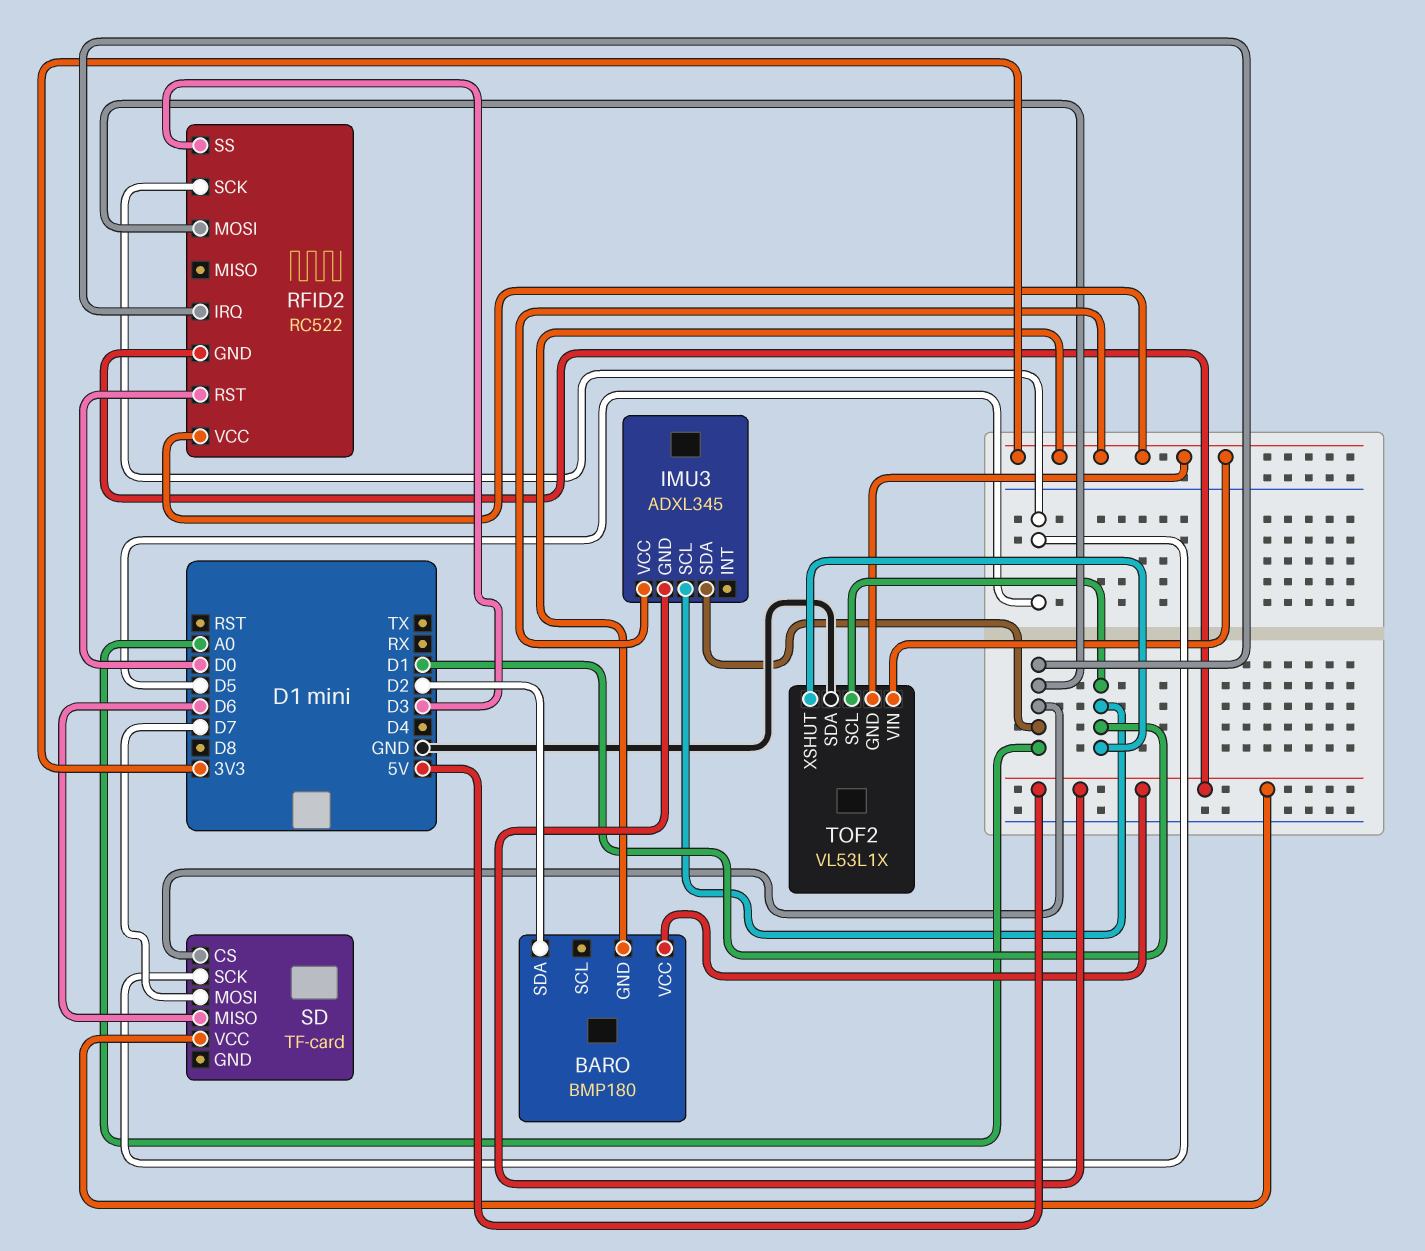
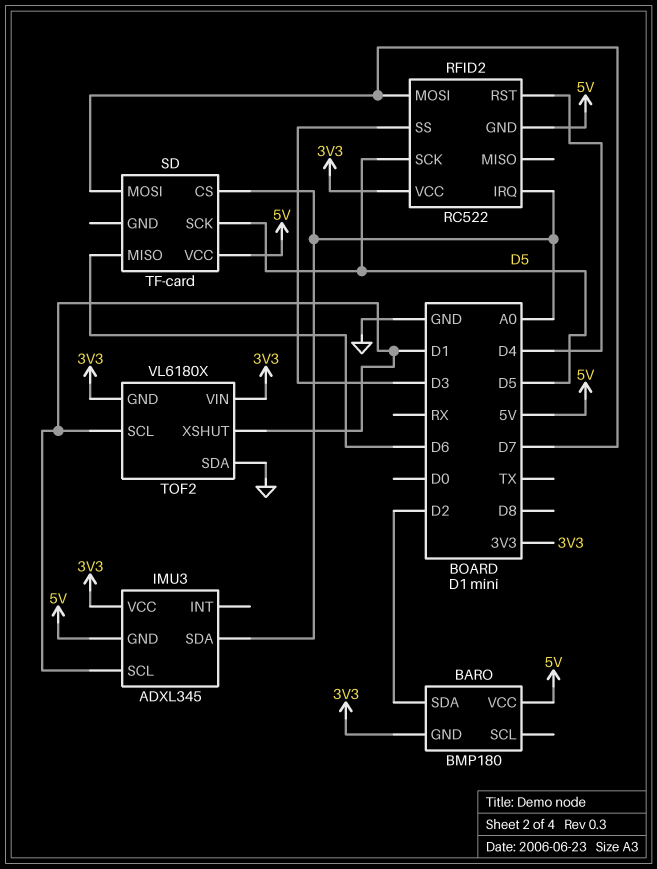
RFID2 pin MOSI: A0 -> D7
RFID2 pin RST: D0 -> D4
TOF2: VL53L1X -> VL6180X

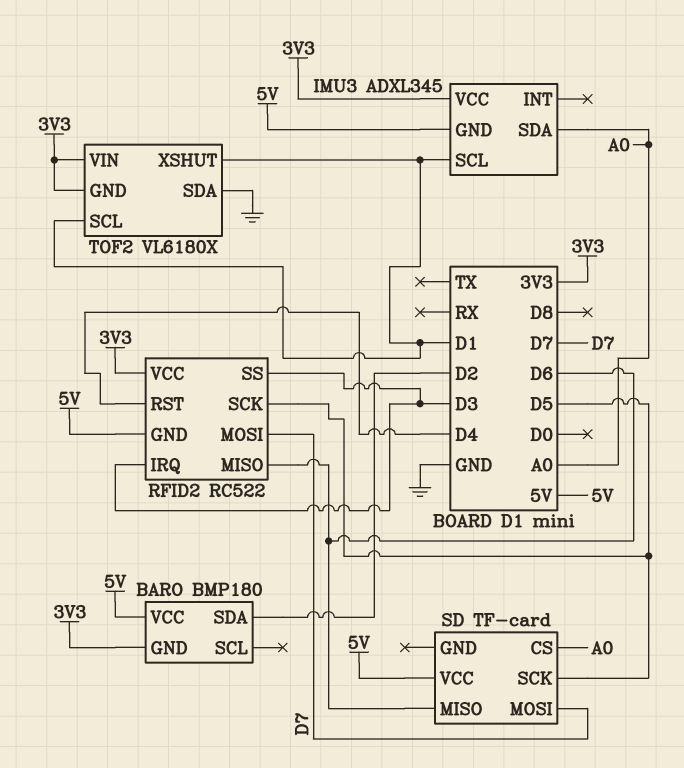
RFID2 pin IRQ: A0 -> D3
RFID2 pin MISO: none -> D6

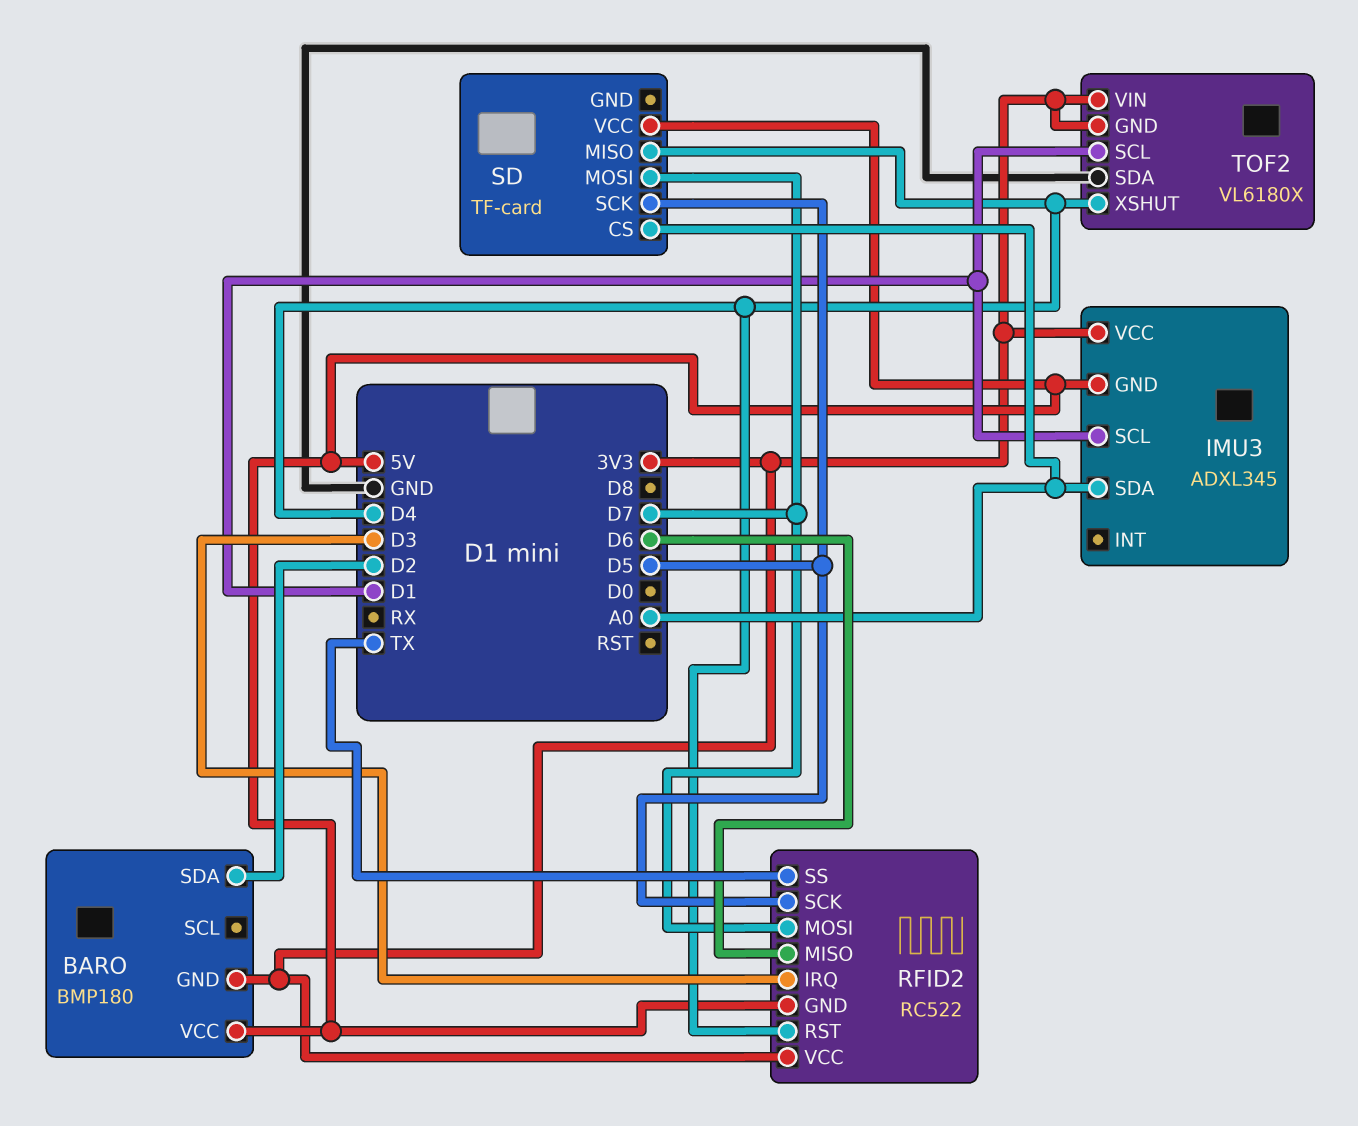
RFID2 pin SS: D3 -> TX
SD pin MISO: D6 -> D4
TOF2 pin XSHUT: D1 -> D4

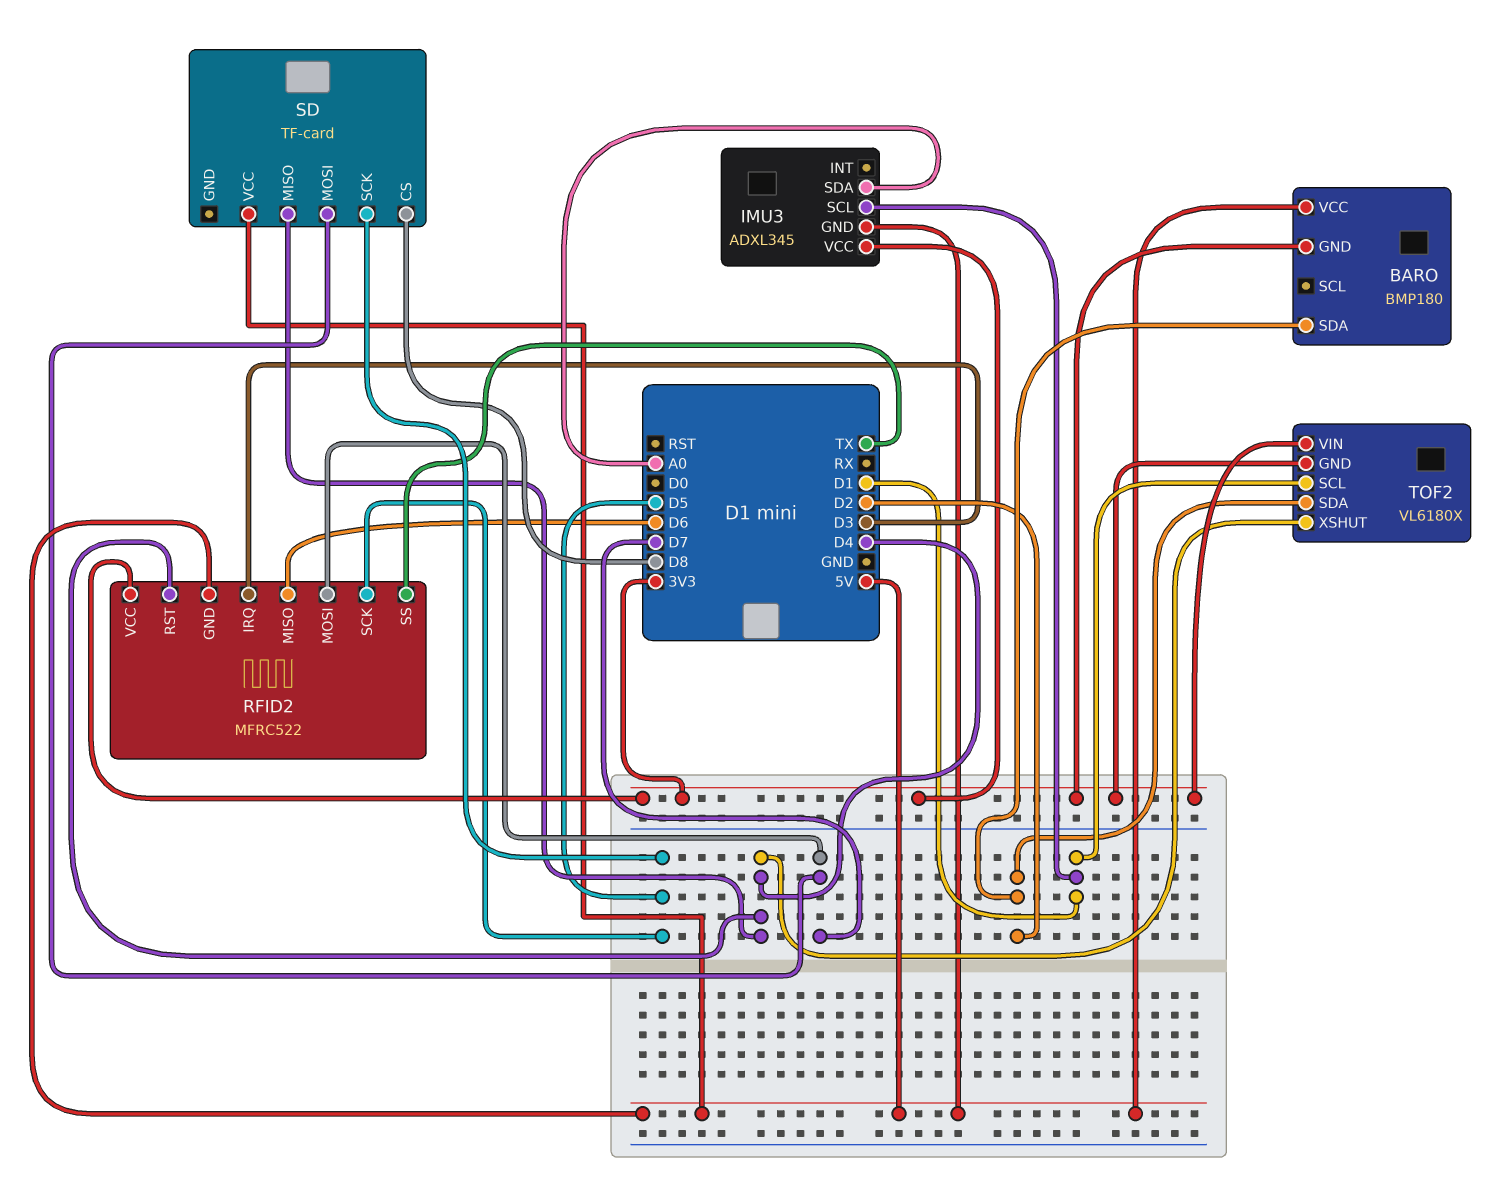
RFID2: RC522 -> MFRC522
SD pin CS: A0 -> D8
TOF2 pin SDA: GND -> D2

